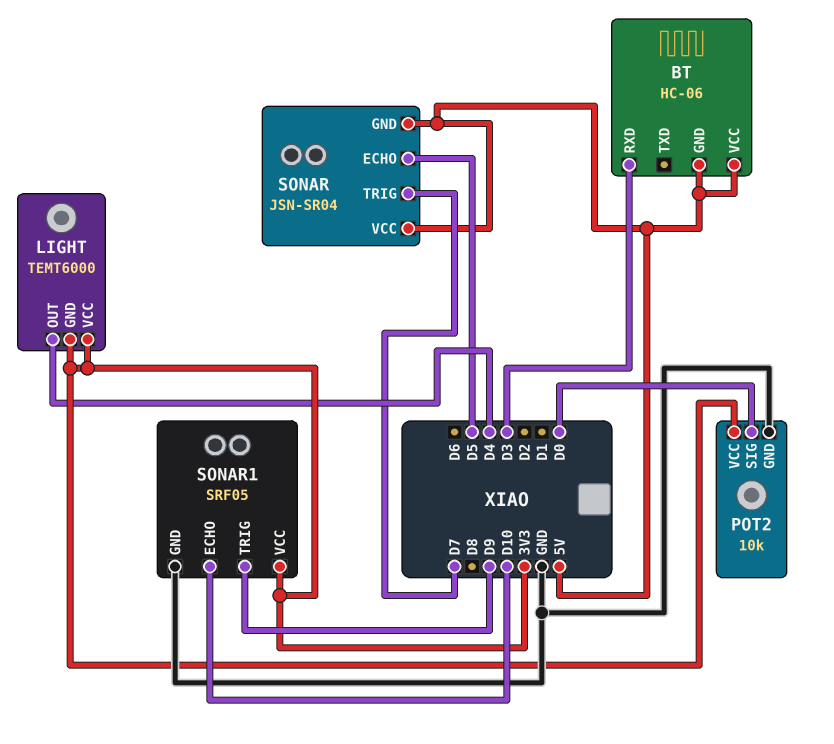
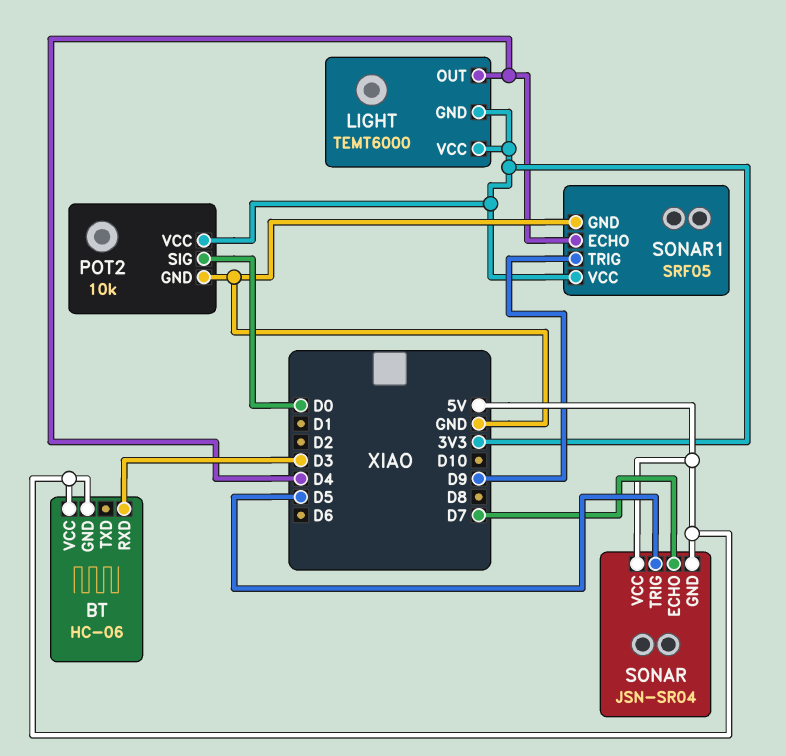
SONAR pin ECHO: D5 -> D7
SONAR pin TRIG: D7 -> D5
SONAR1 pin ECHO: D10 -> D4

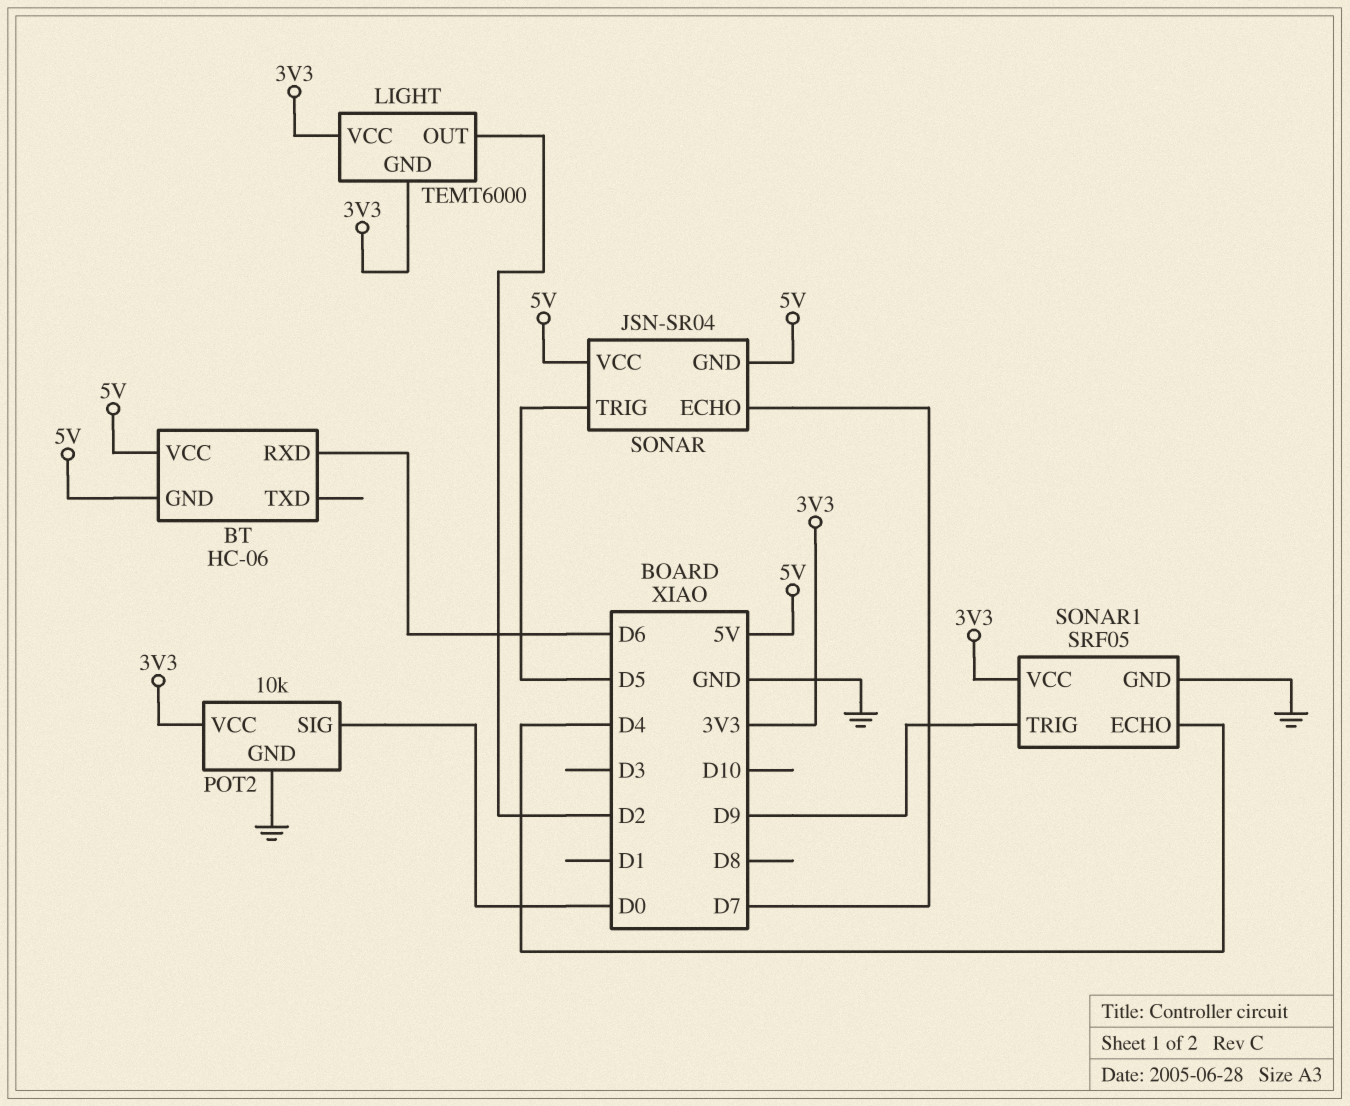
BT pin RXD: D3 -> D6
LIGHT pin OUT: D4 -> D2

